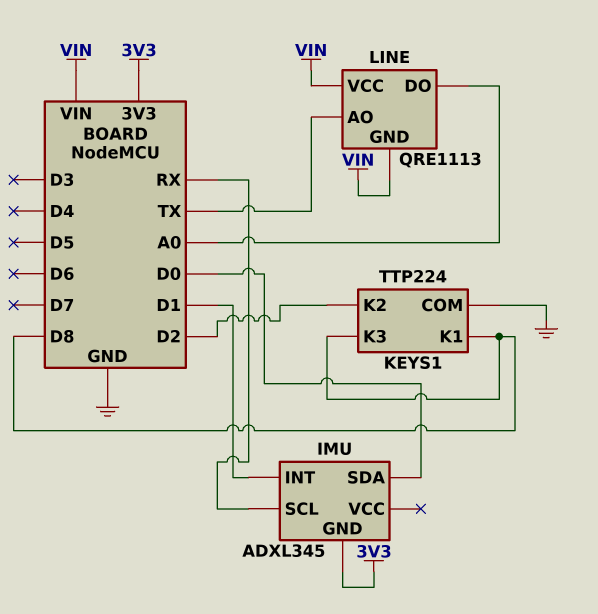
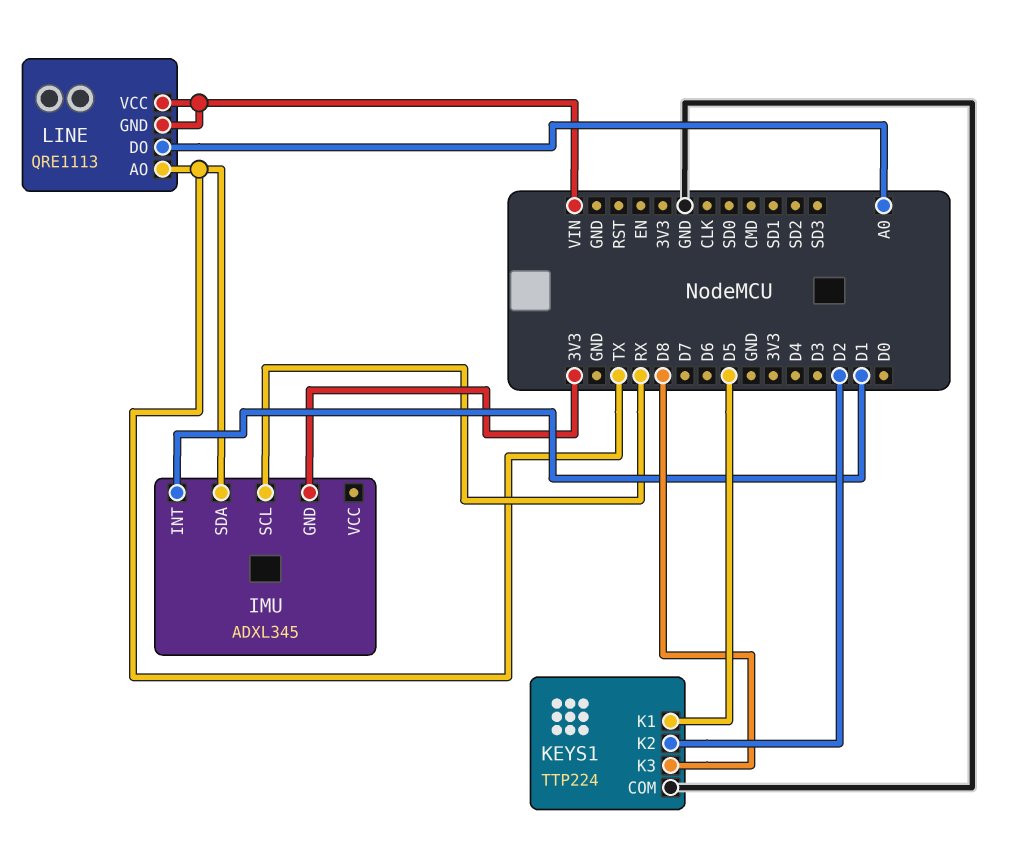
IMU pin SDA: D0 -> TX
KEYS1 pin K1: D8 -> D5

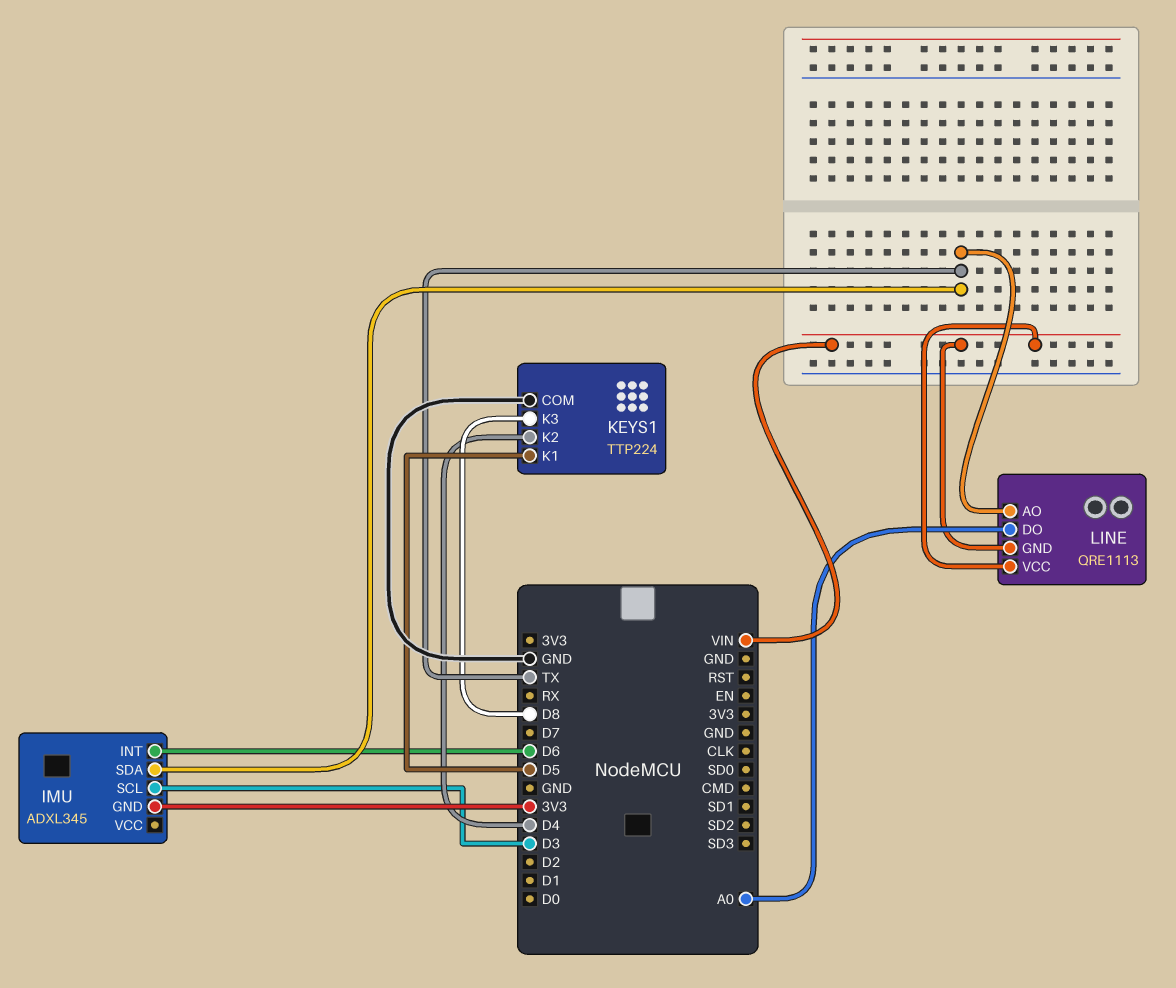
IMU pin INT: D1 -> D6
IMU pin SCL: RX -> D3
KEYS1 pin K2: D2 -> D4

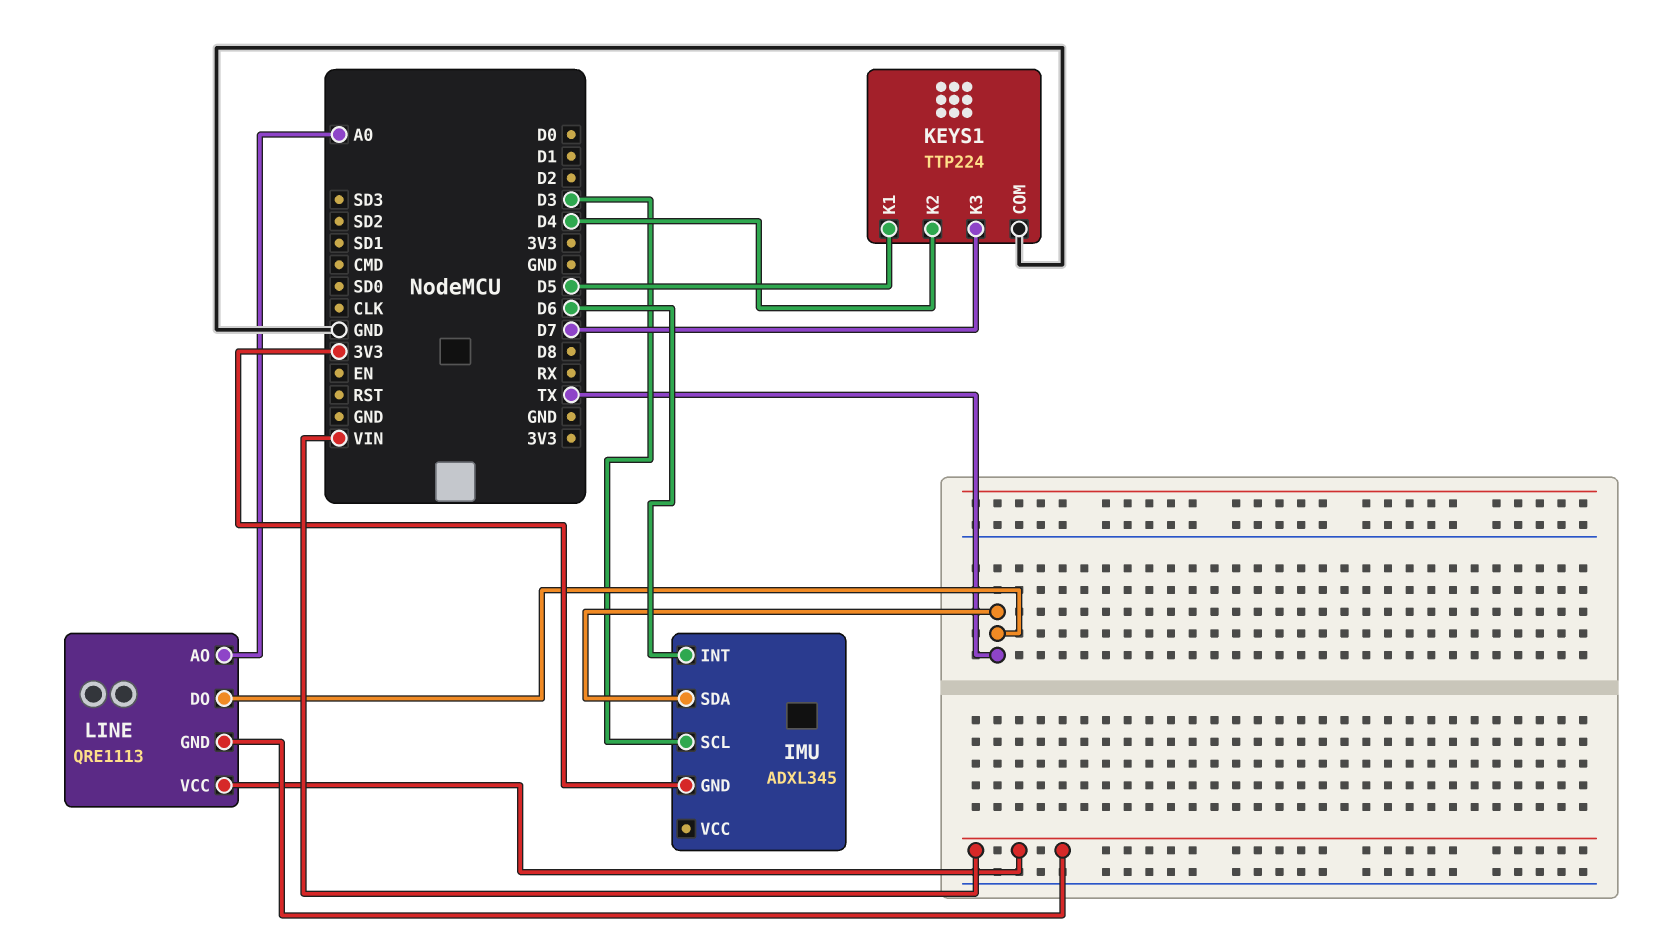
KEYS1 pin K3: D8 -> D7
LINE pin AO: TX -> A0
LINE pin DO: A0 -> TX

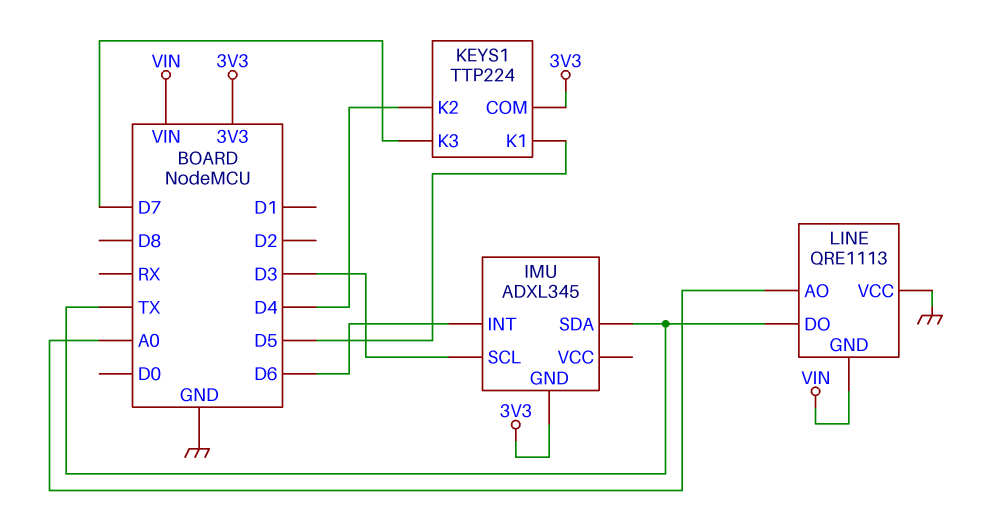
KEYS1 pin COM: GND -> 3V3
LINE pin VCC: VIN -> GND

